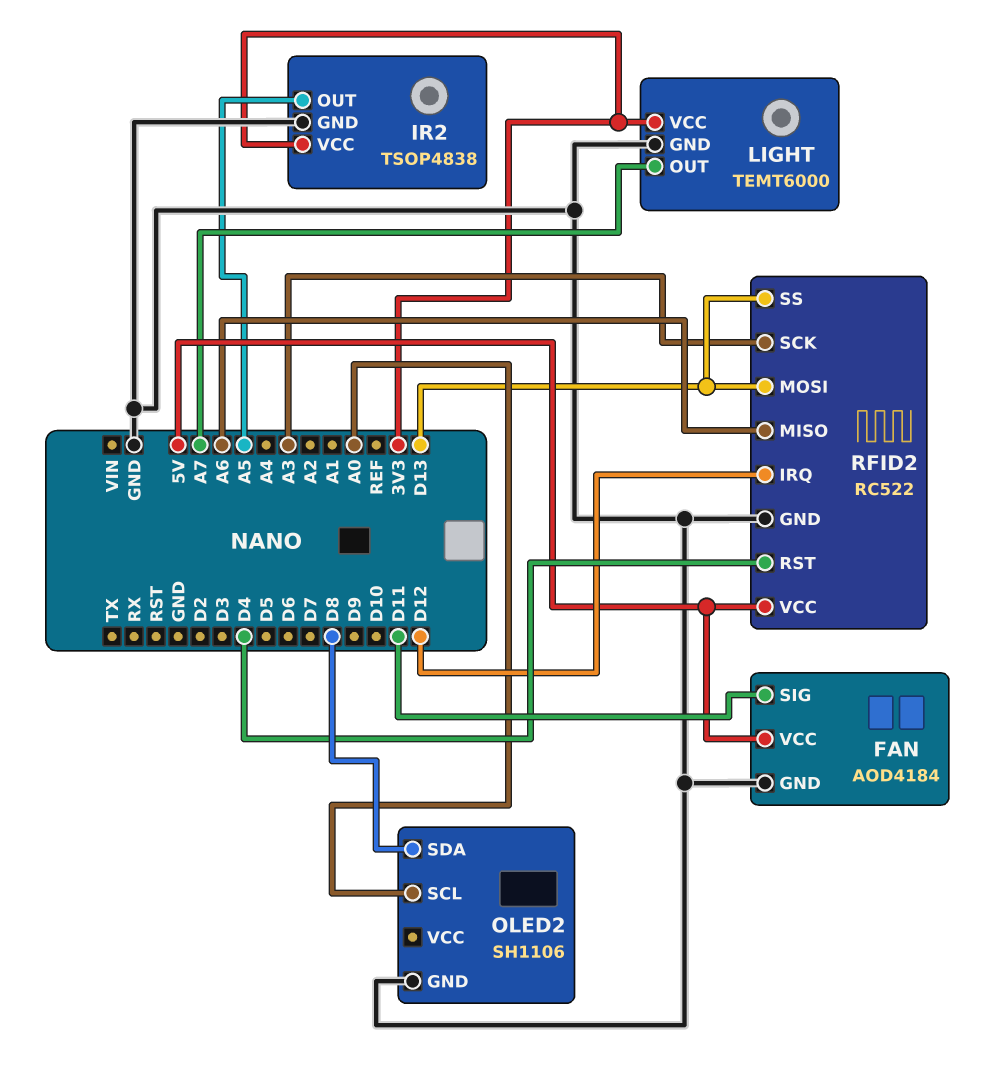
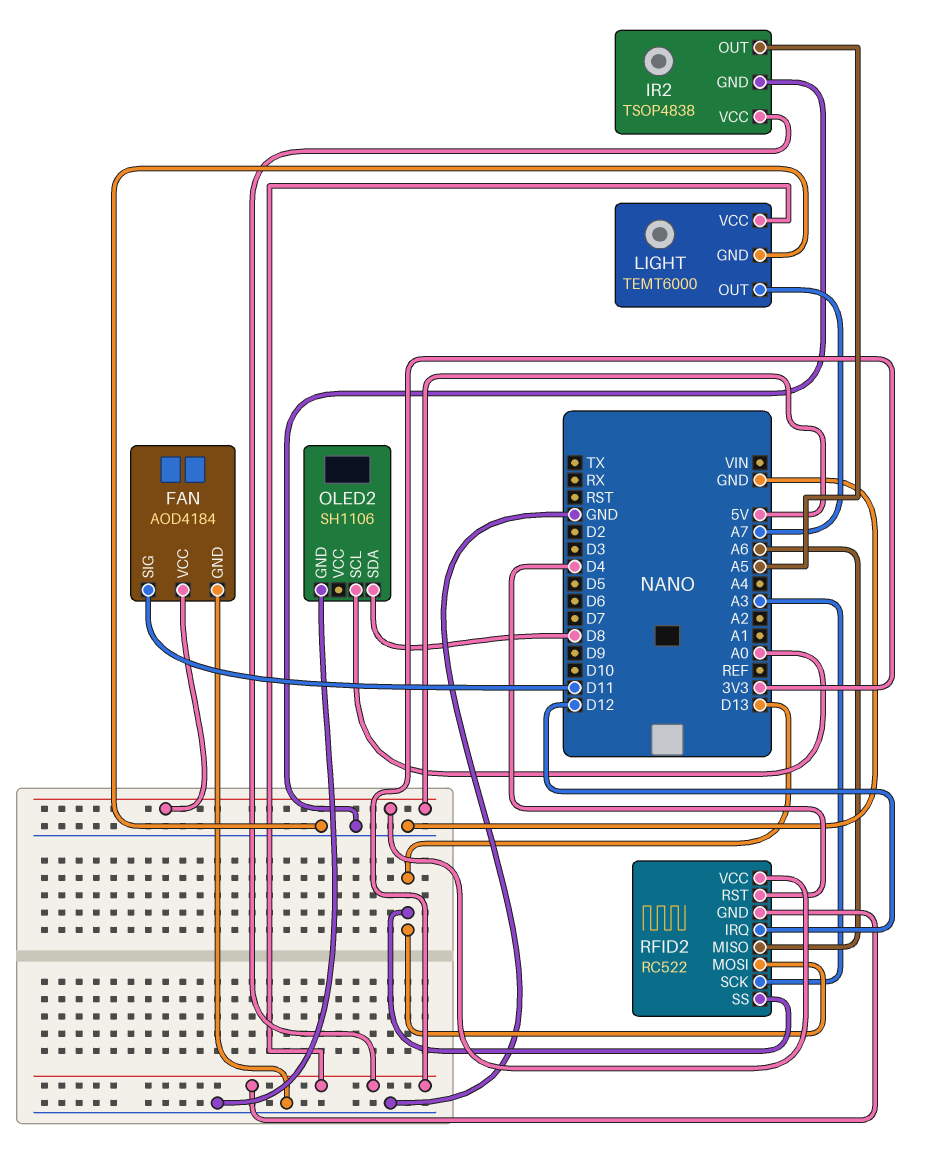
RFID2 pin GND: GND -> 3V3

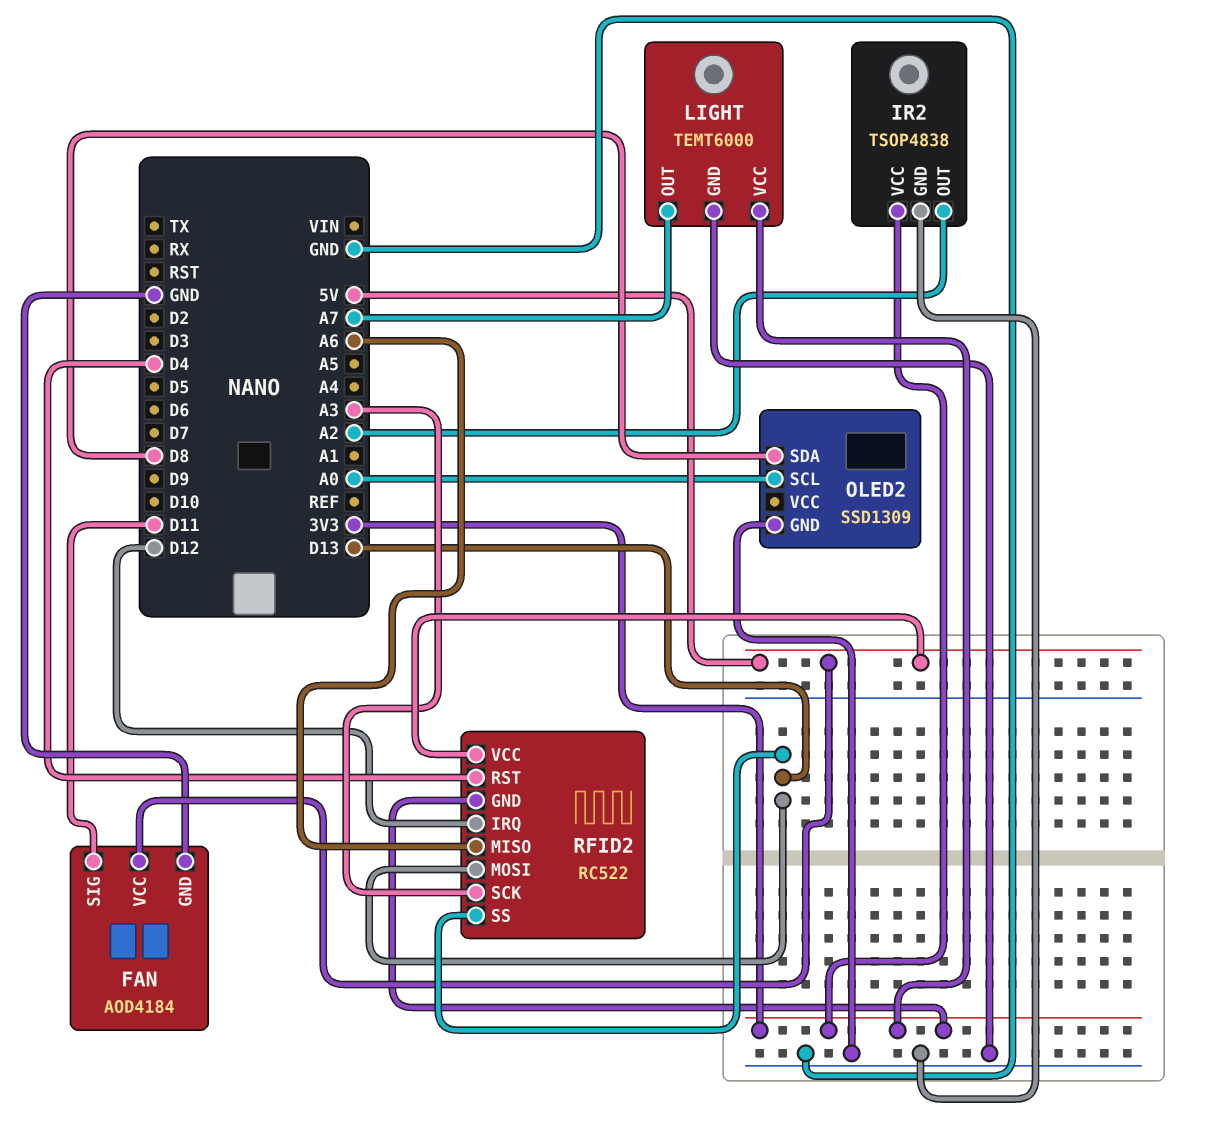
IR2 pin OUT: A5 -> A2
OLED2: SH1106 -> SSD1309

